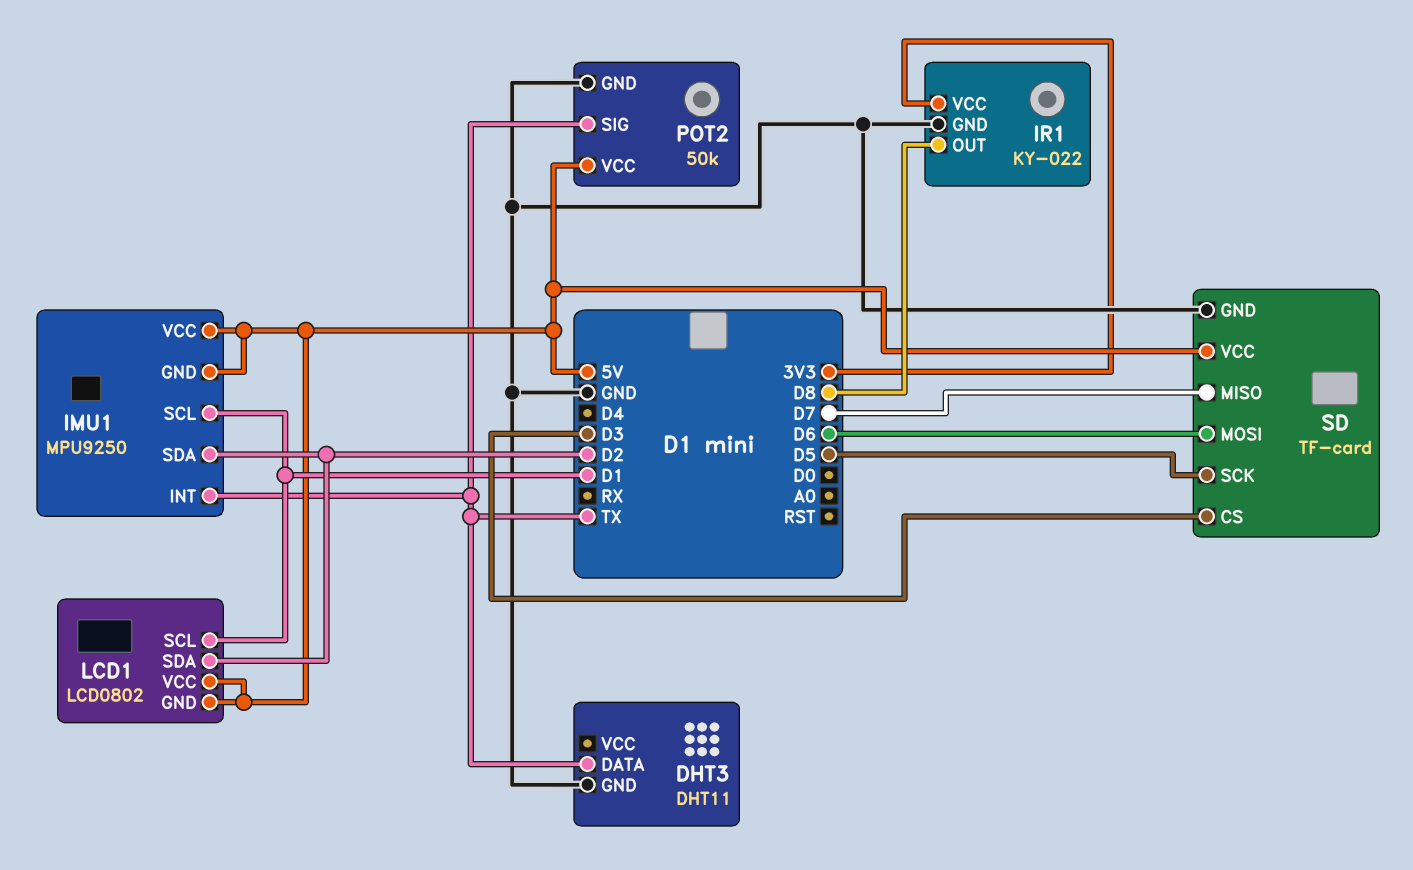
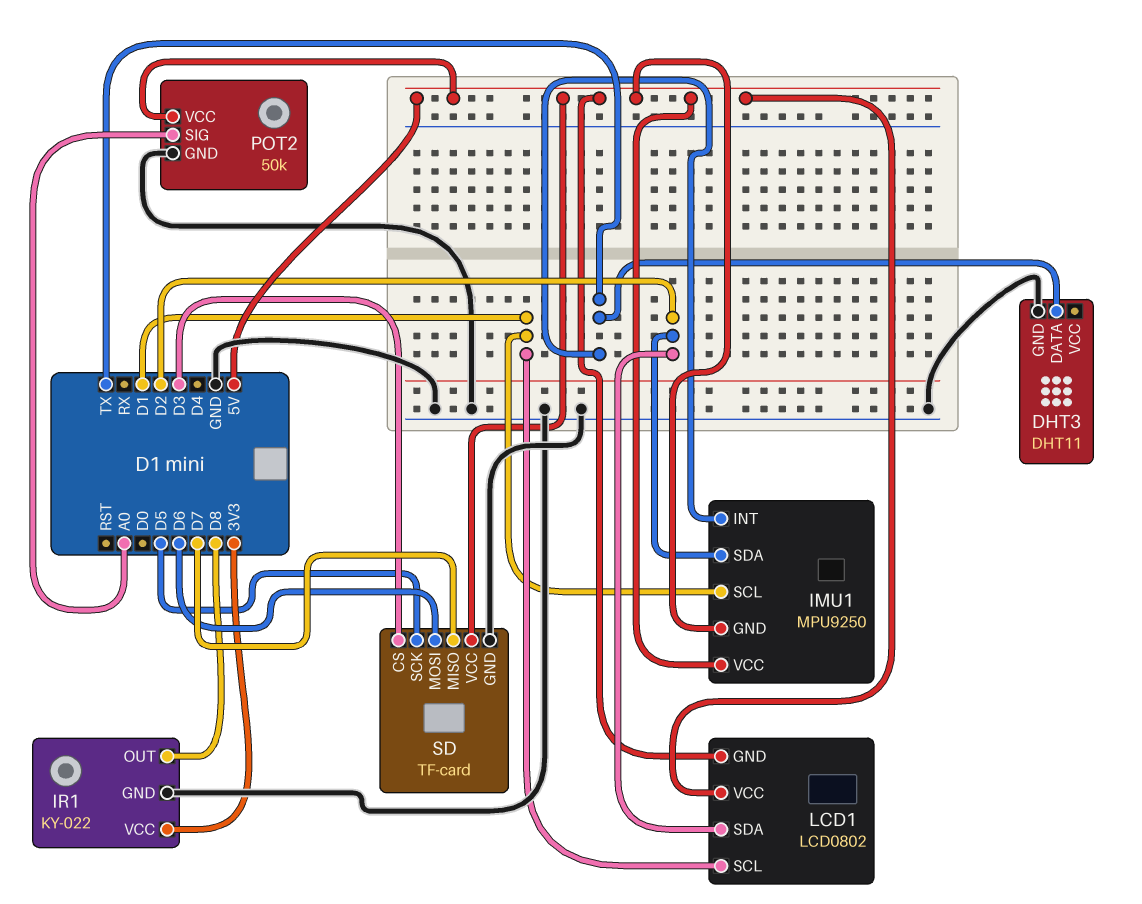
POT2 pin SIG: TX -> A0

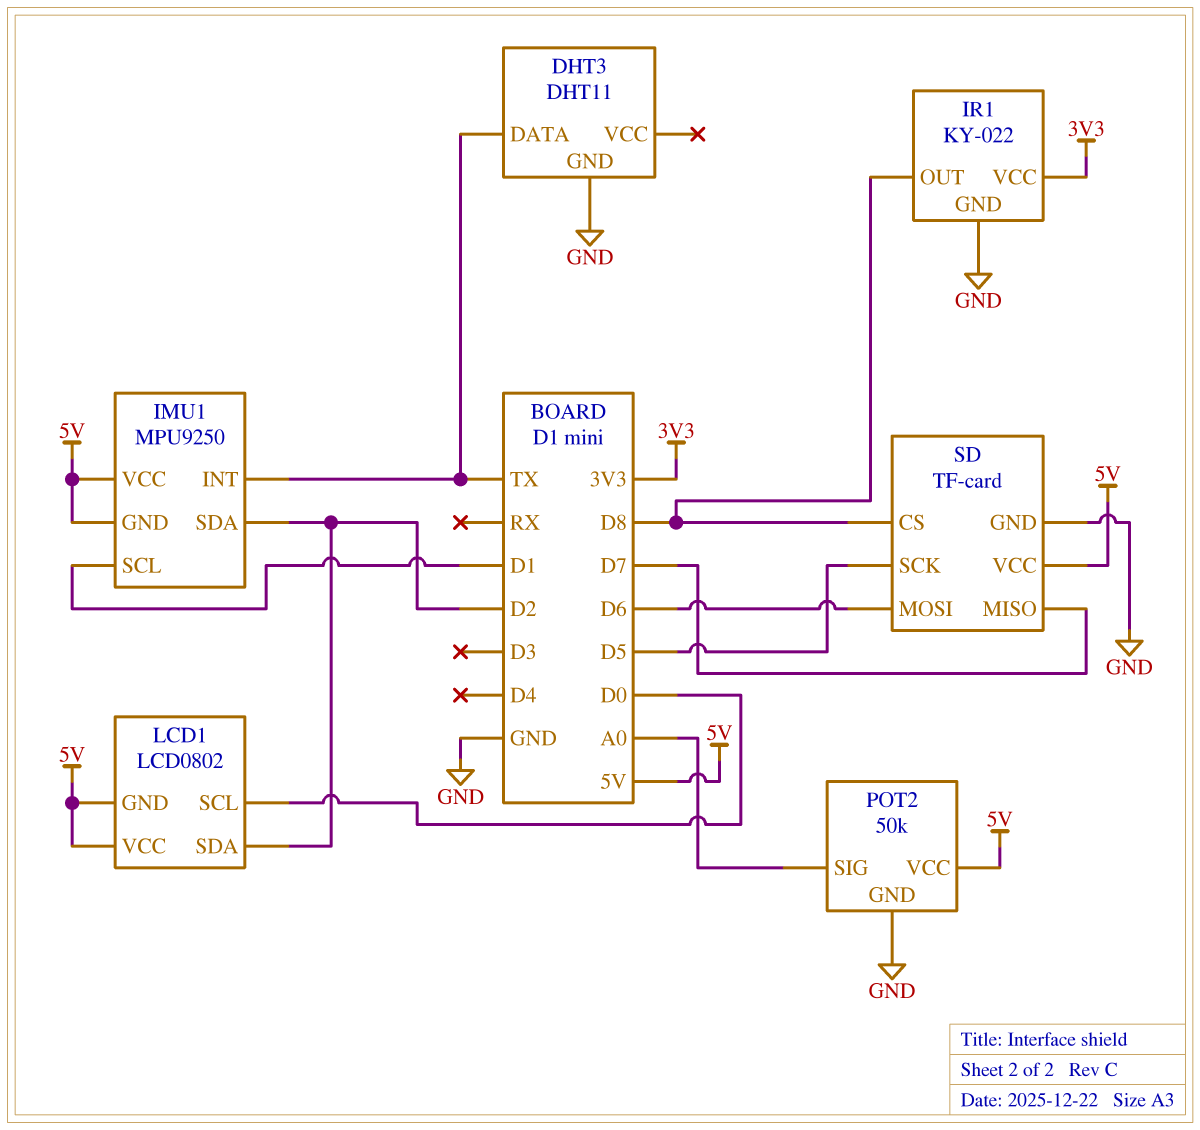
LCD1 pin SCL: D1 -> D0
SD pin CS: D3 -> D8

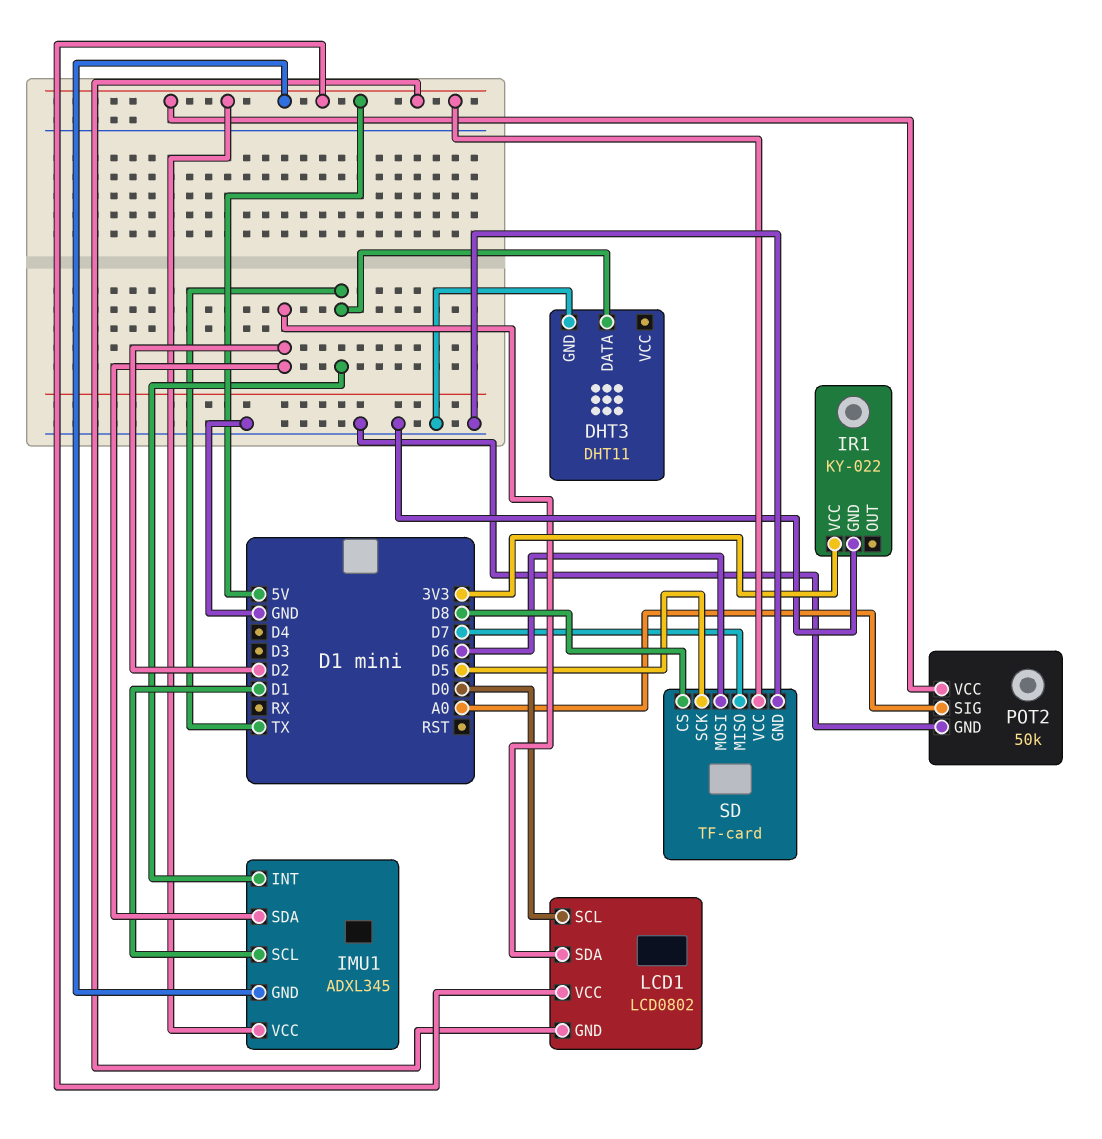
IMU1: MPU9250 -> ADXL345
IR1 pin OUT: D8 -> none

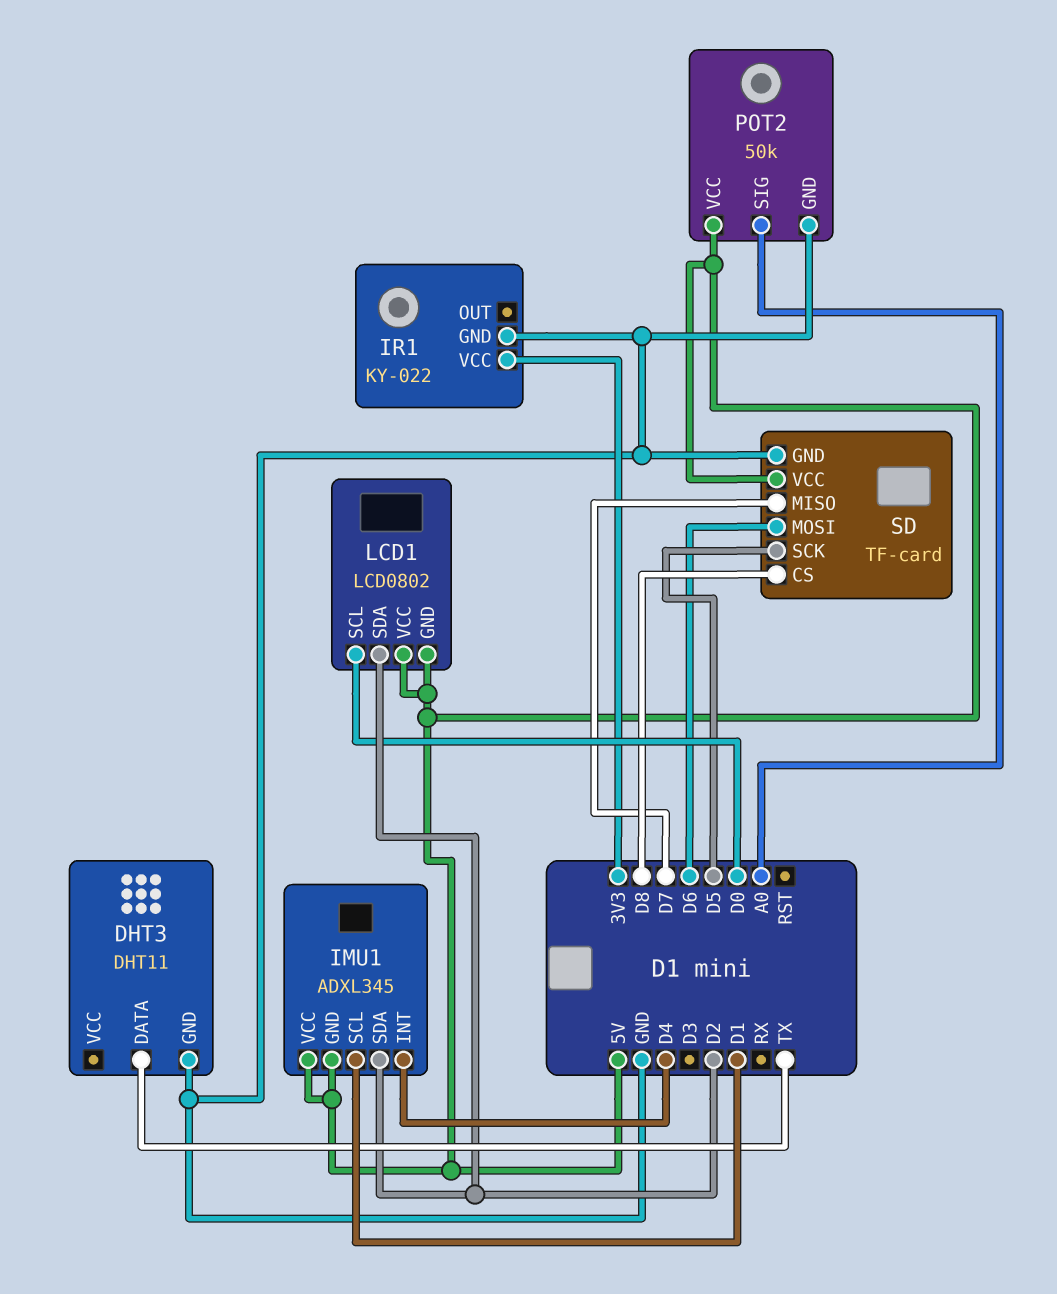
IMU1 pin INT: TX -> D4

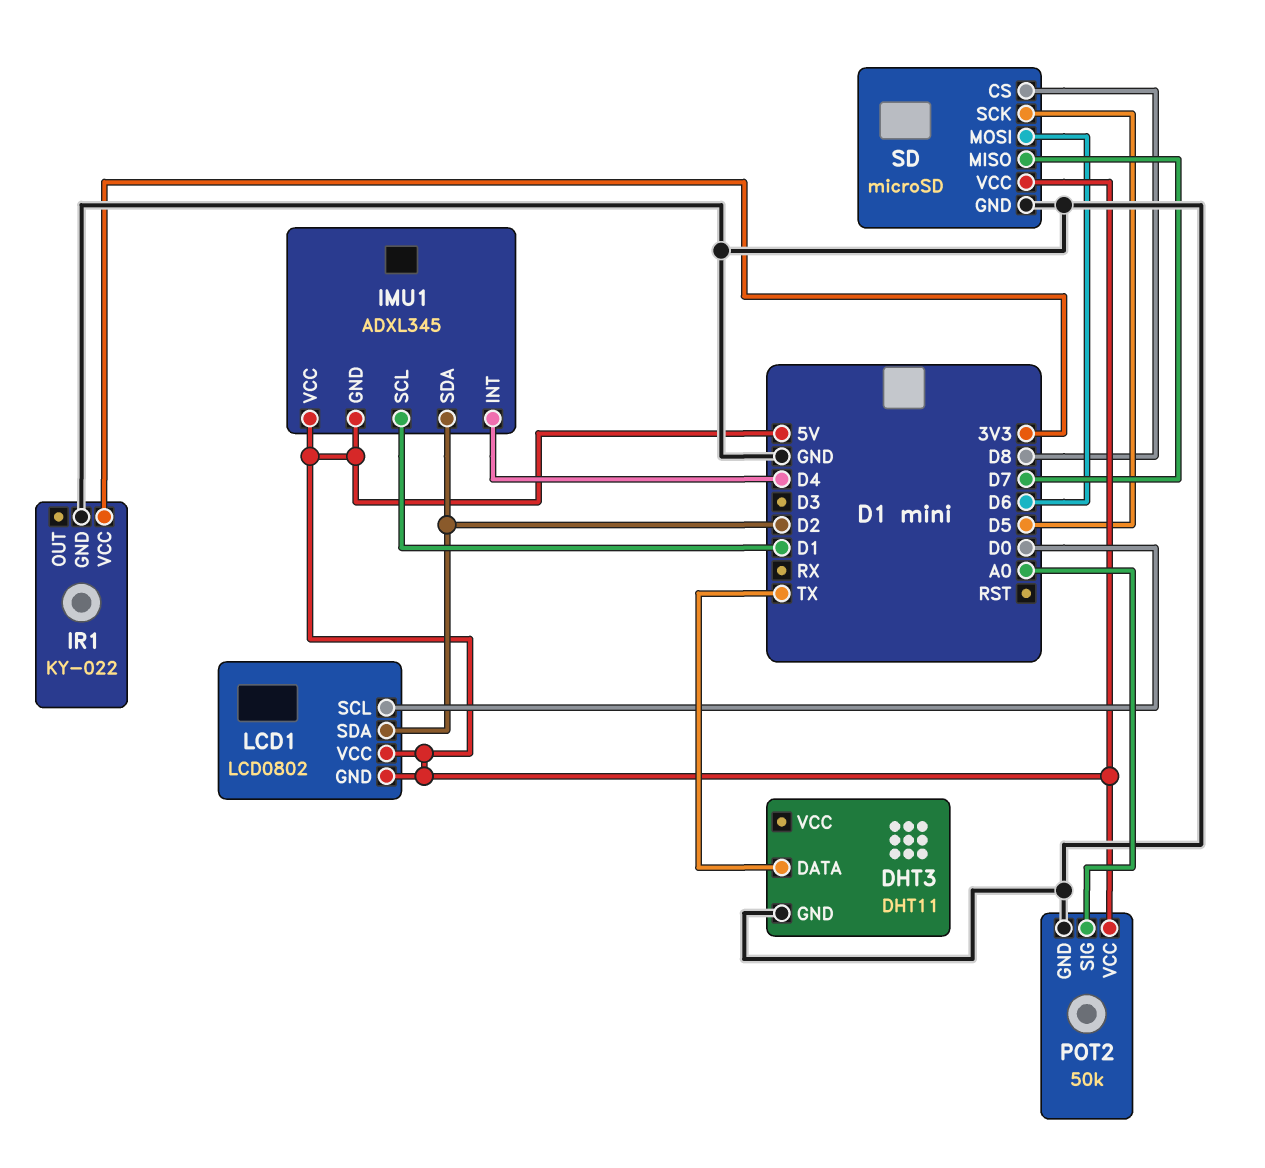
SD: TF-card -> microSD

